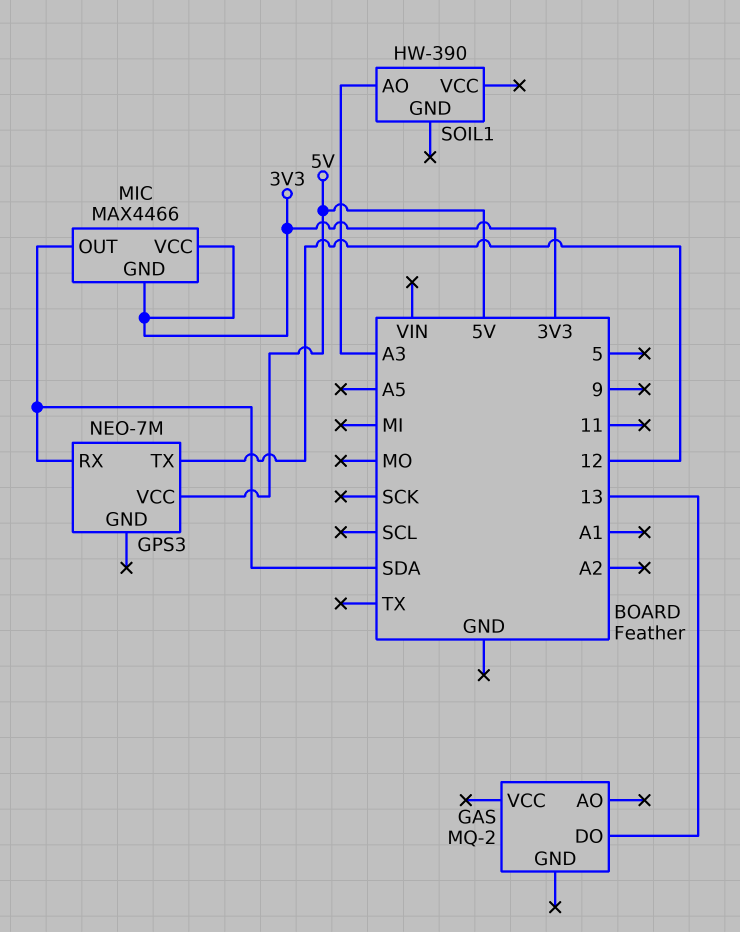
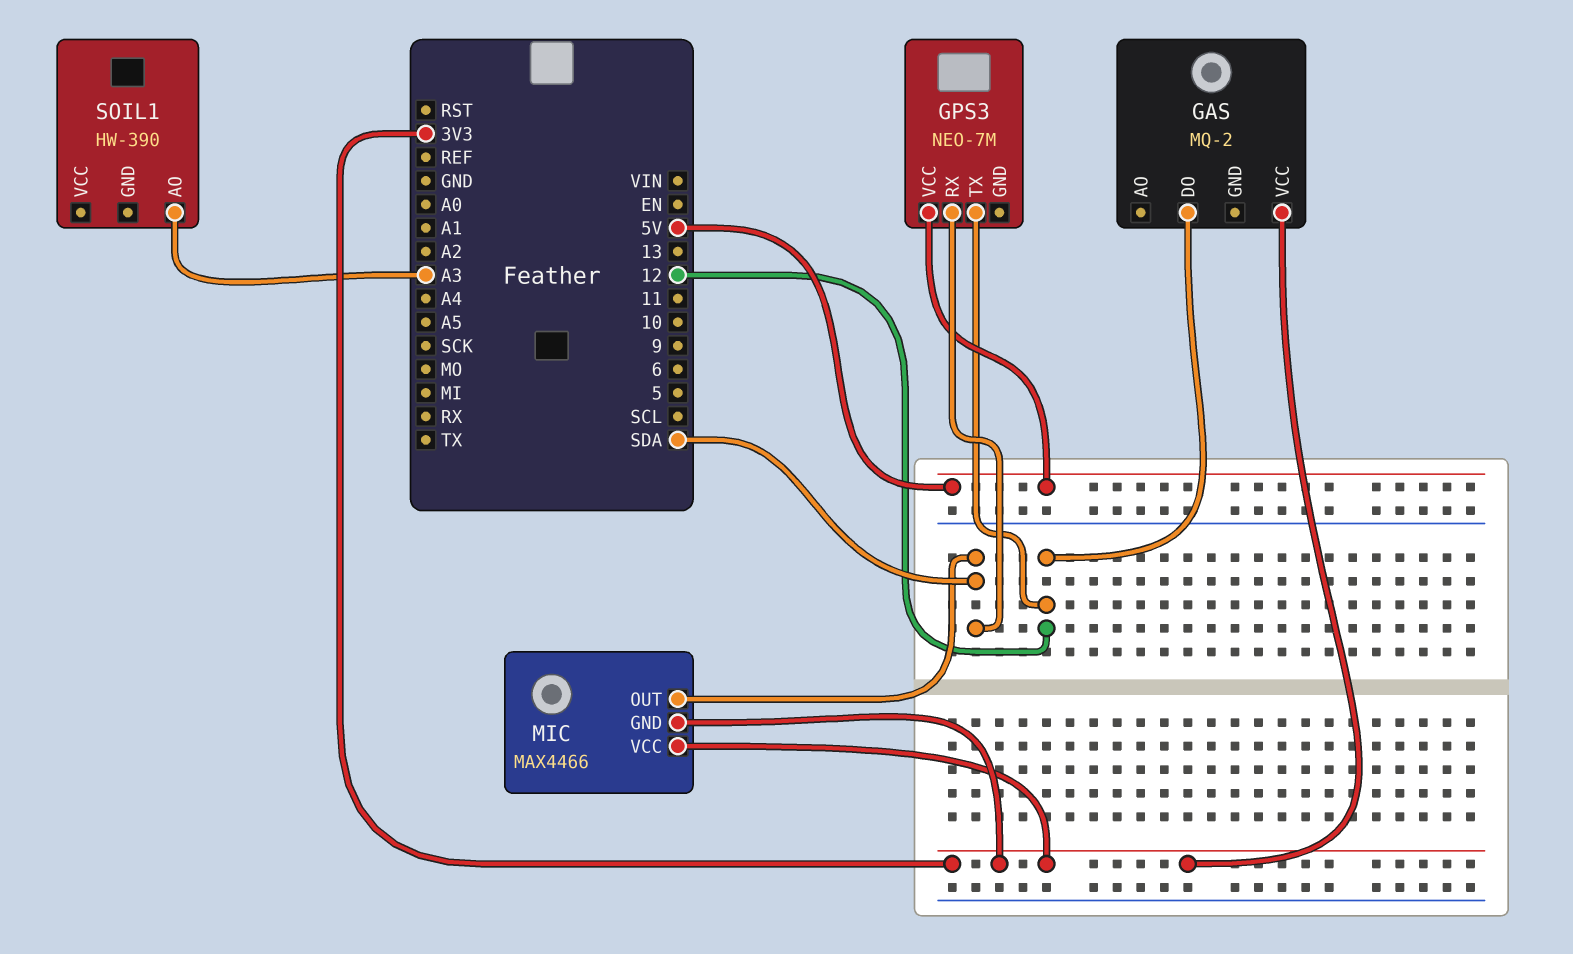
GAS pin DO: 13 -> 12
GAS pin VCC: none -> 3V3

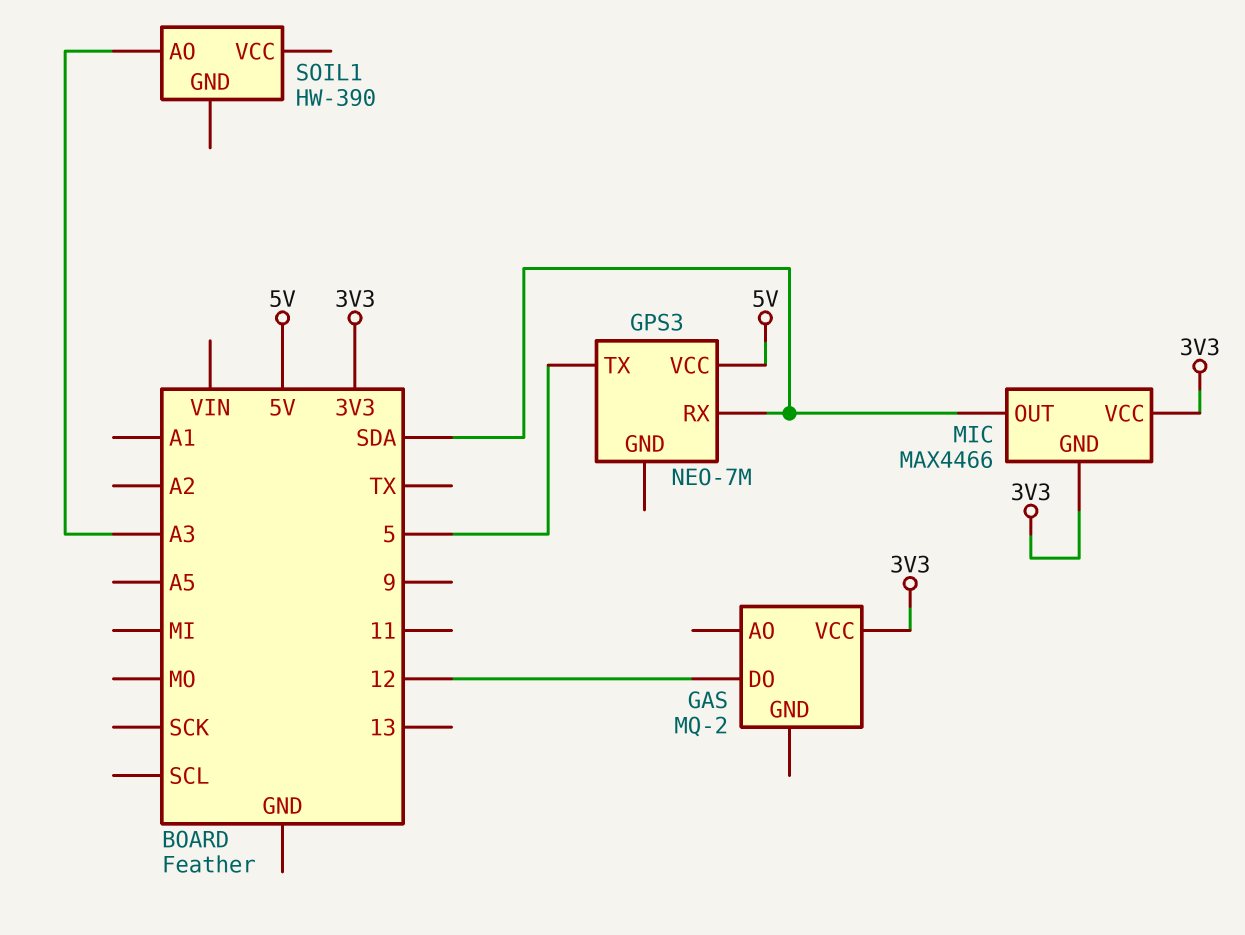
GPS3 pin TX: 12 -> 5

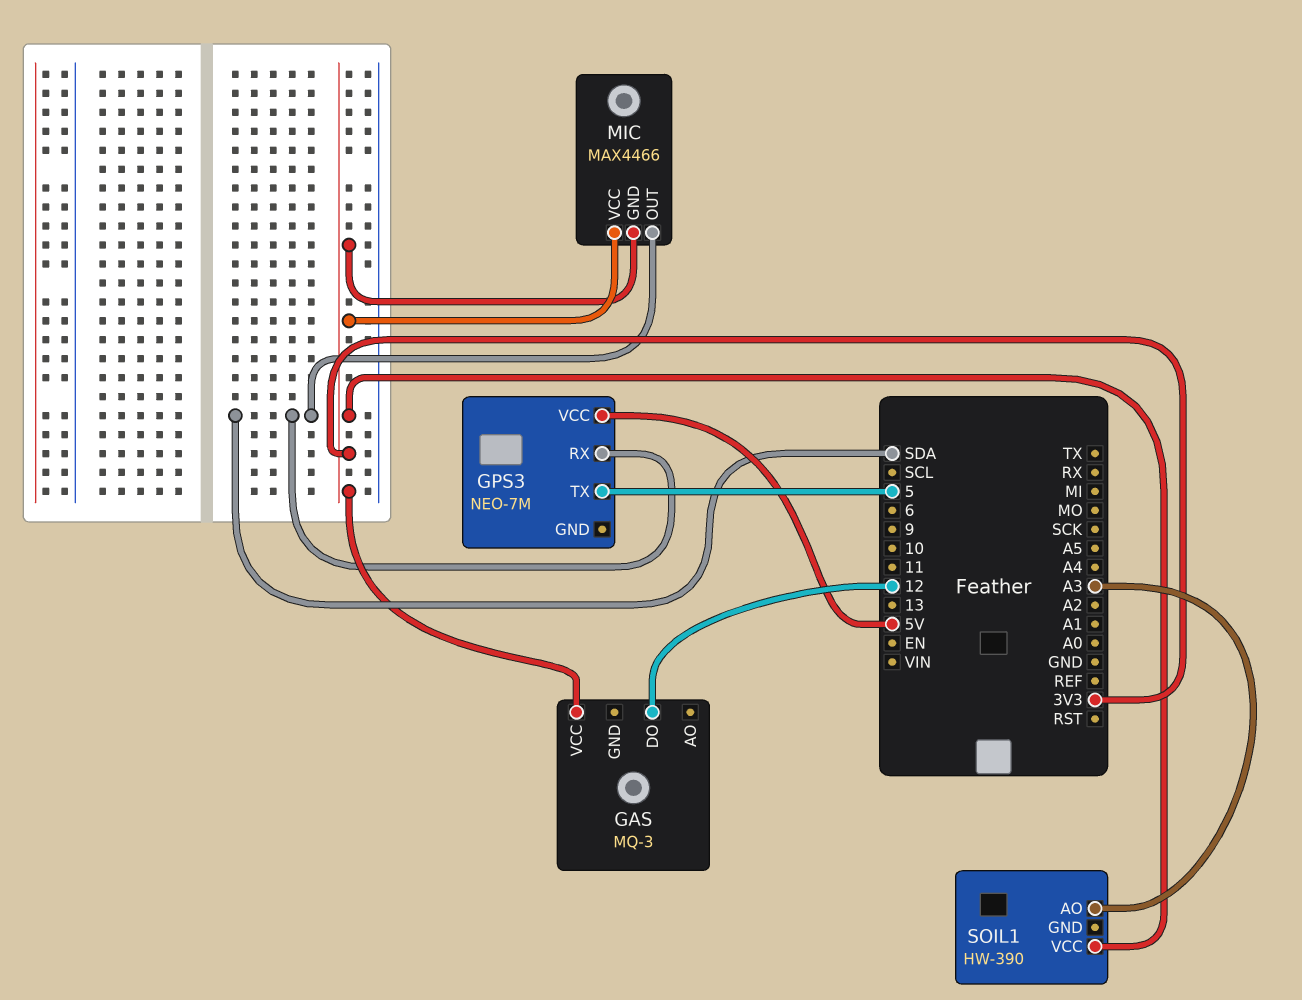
GAS: MQ-2 -> MQ-3
SOIL1 pin VCC: none -> 3V3

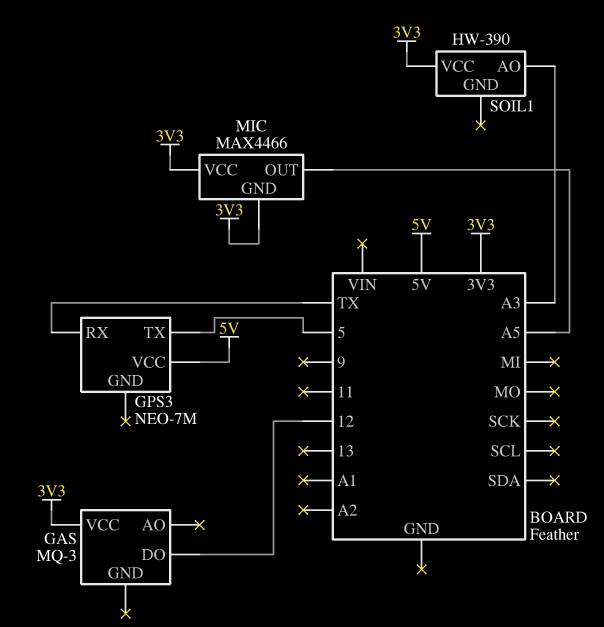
GPS3 pin RX: SDA -> TX
MIC pin OUT: SDA -> A5

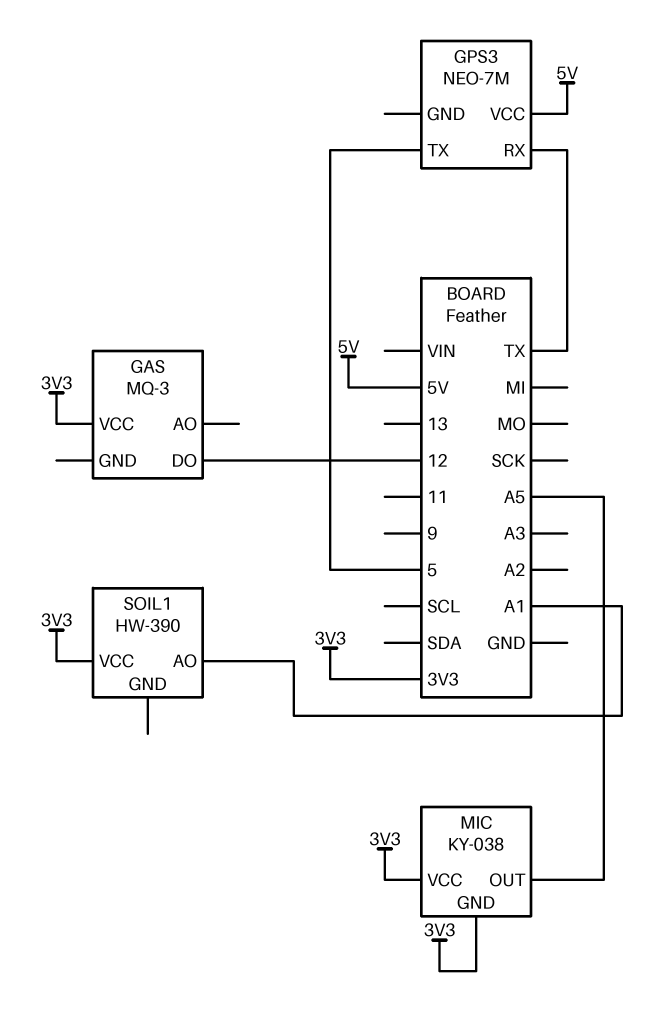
MIC: MAX4466 -> KY-038
SOIL1 pin AO: A3 -> A1

